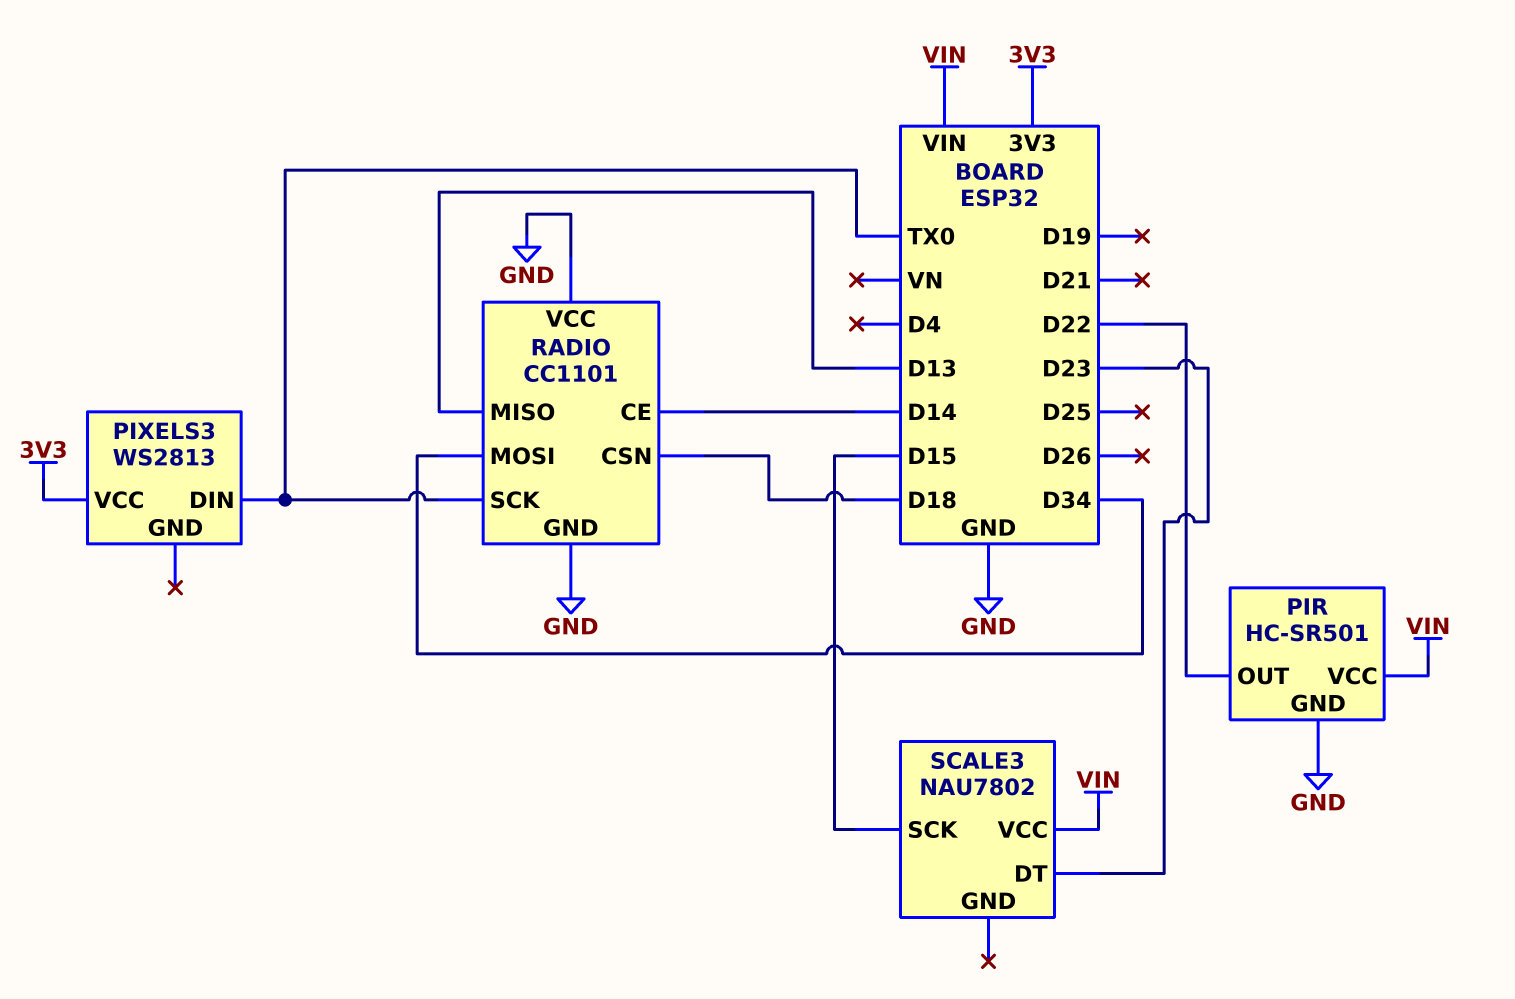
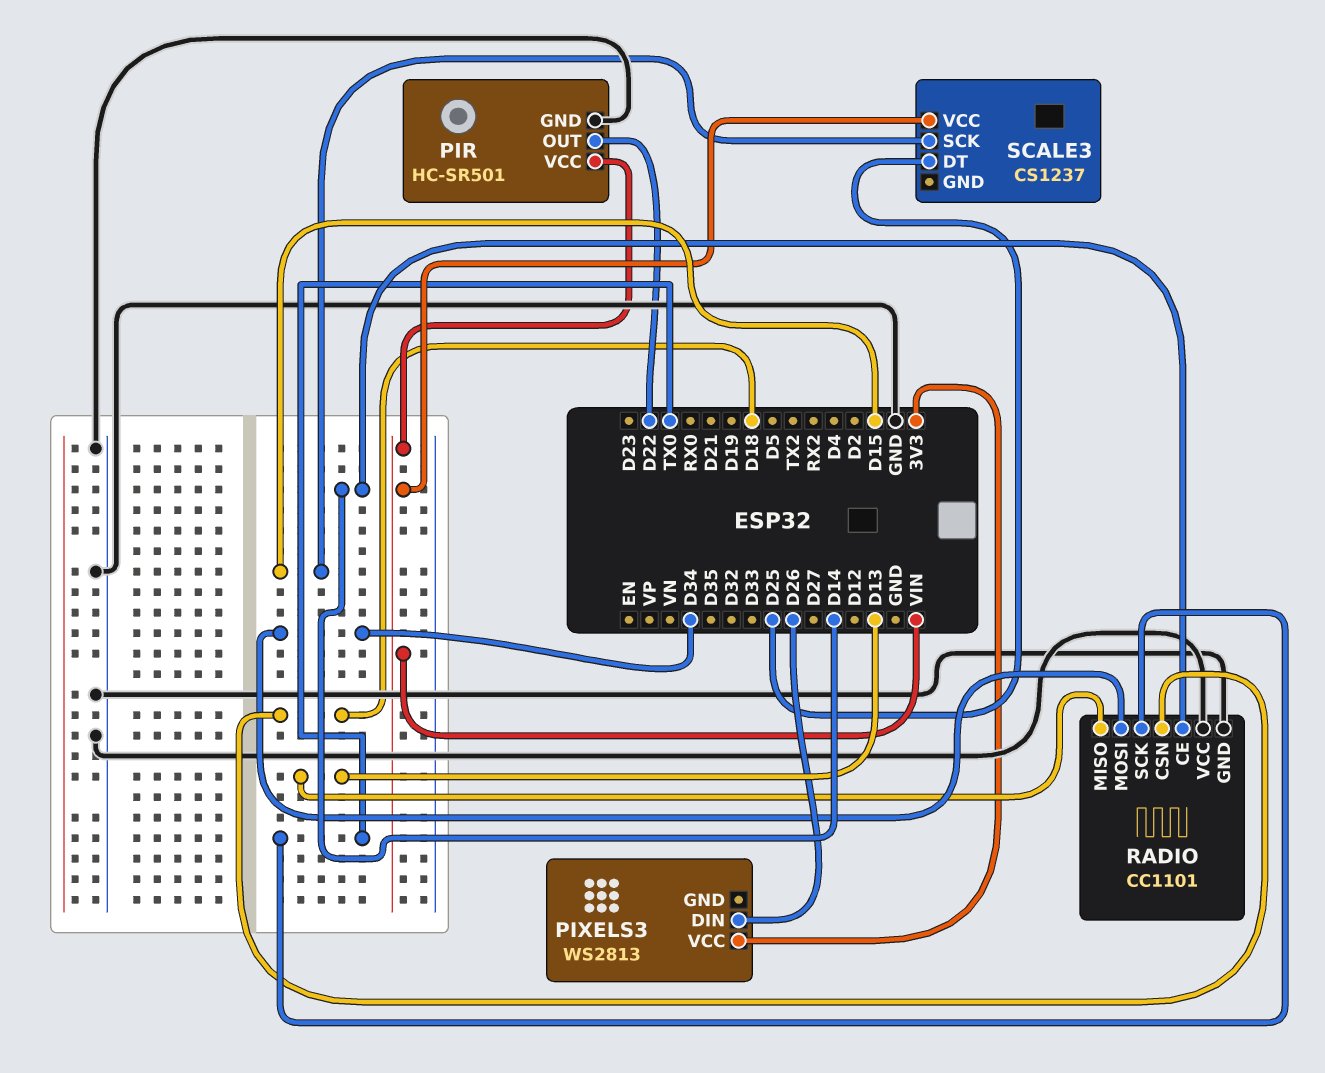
PIXELS3 pin DIN: TX0 -> D26
SCALE3: NAU7802 -> CS1237
SCALE3 pin DT: D23 -> D25

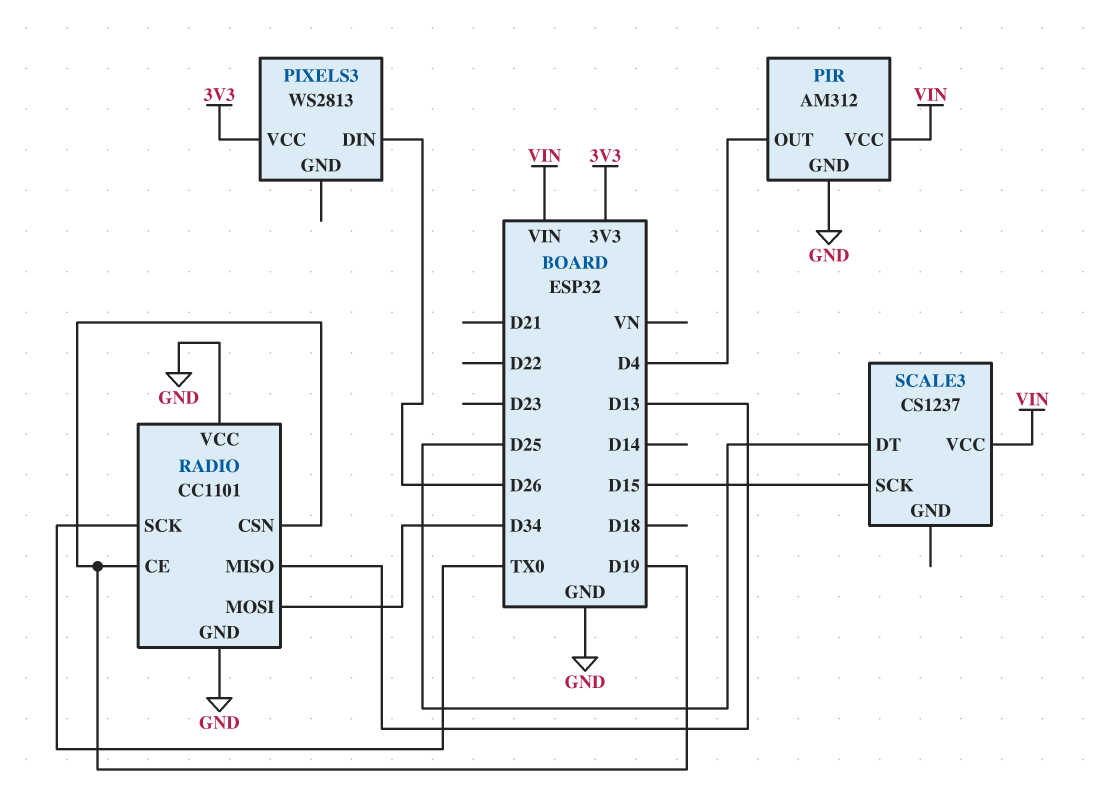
PIR: HC-SR501 -> AM312
PIR pin OUT: D22 -> D4
RADIO pin CE: D14 -> D19
RADIO pin CSN: D18 -> D19

